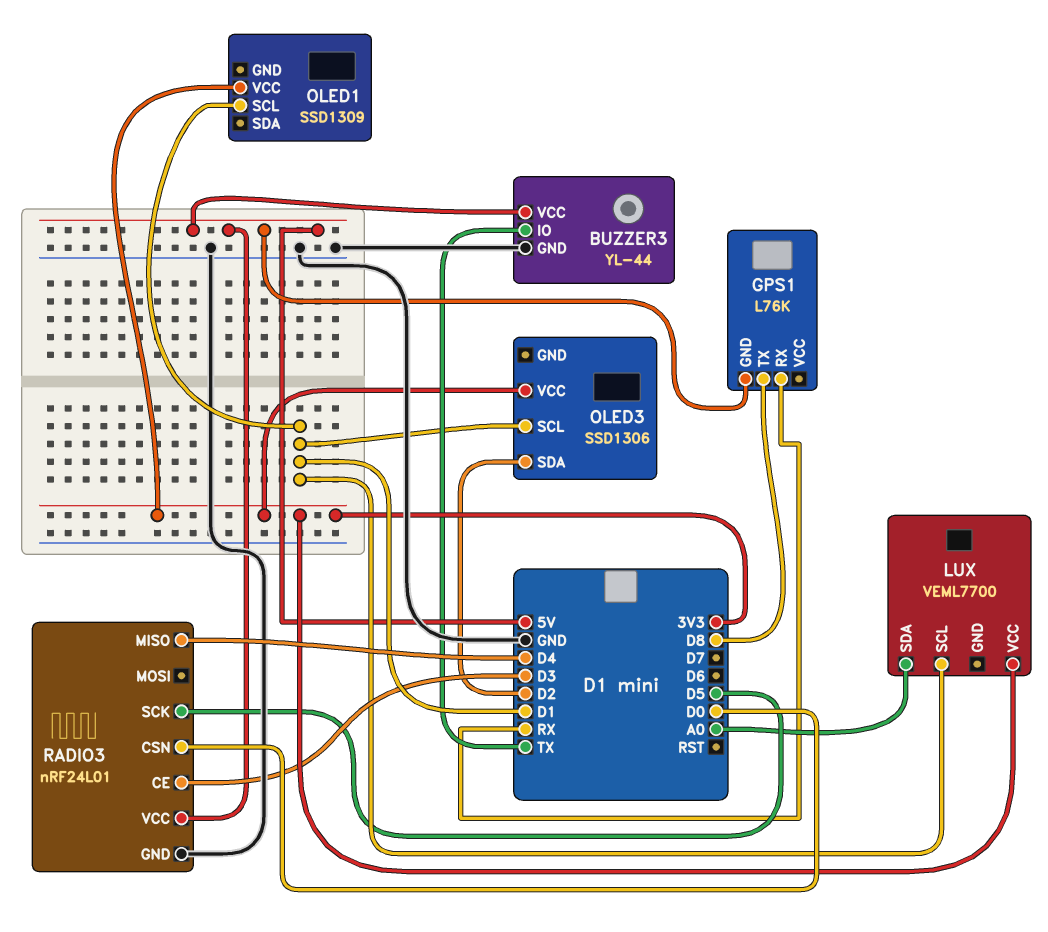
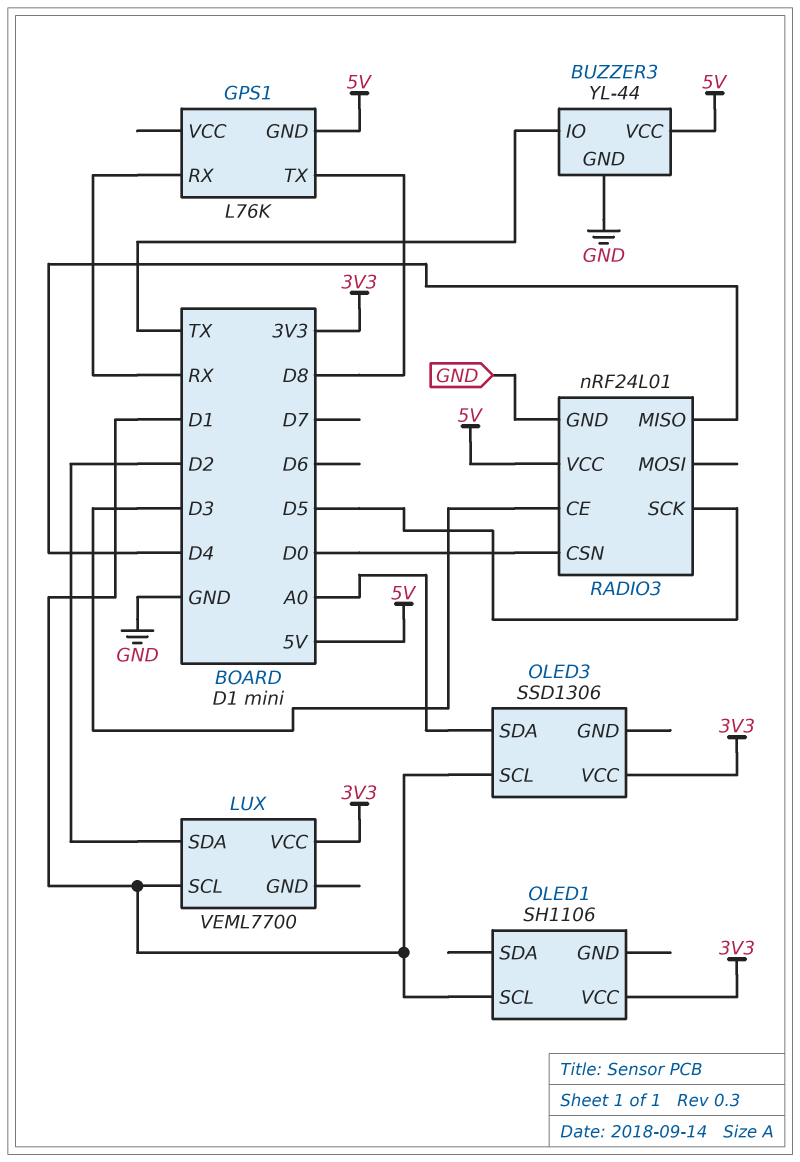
LUX pin SDA: A0 -> D2
OLED1: SSD1309 -> SH1106
OLED3 pin SDA: D2 -> A0

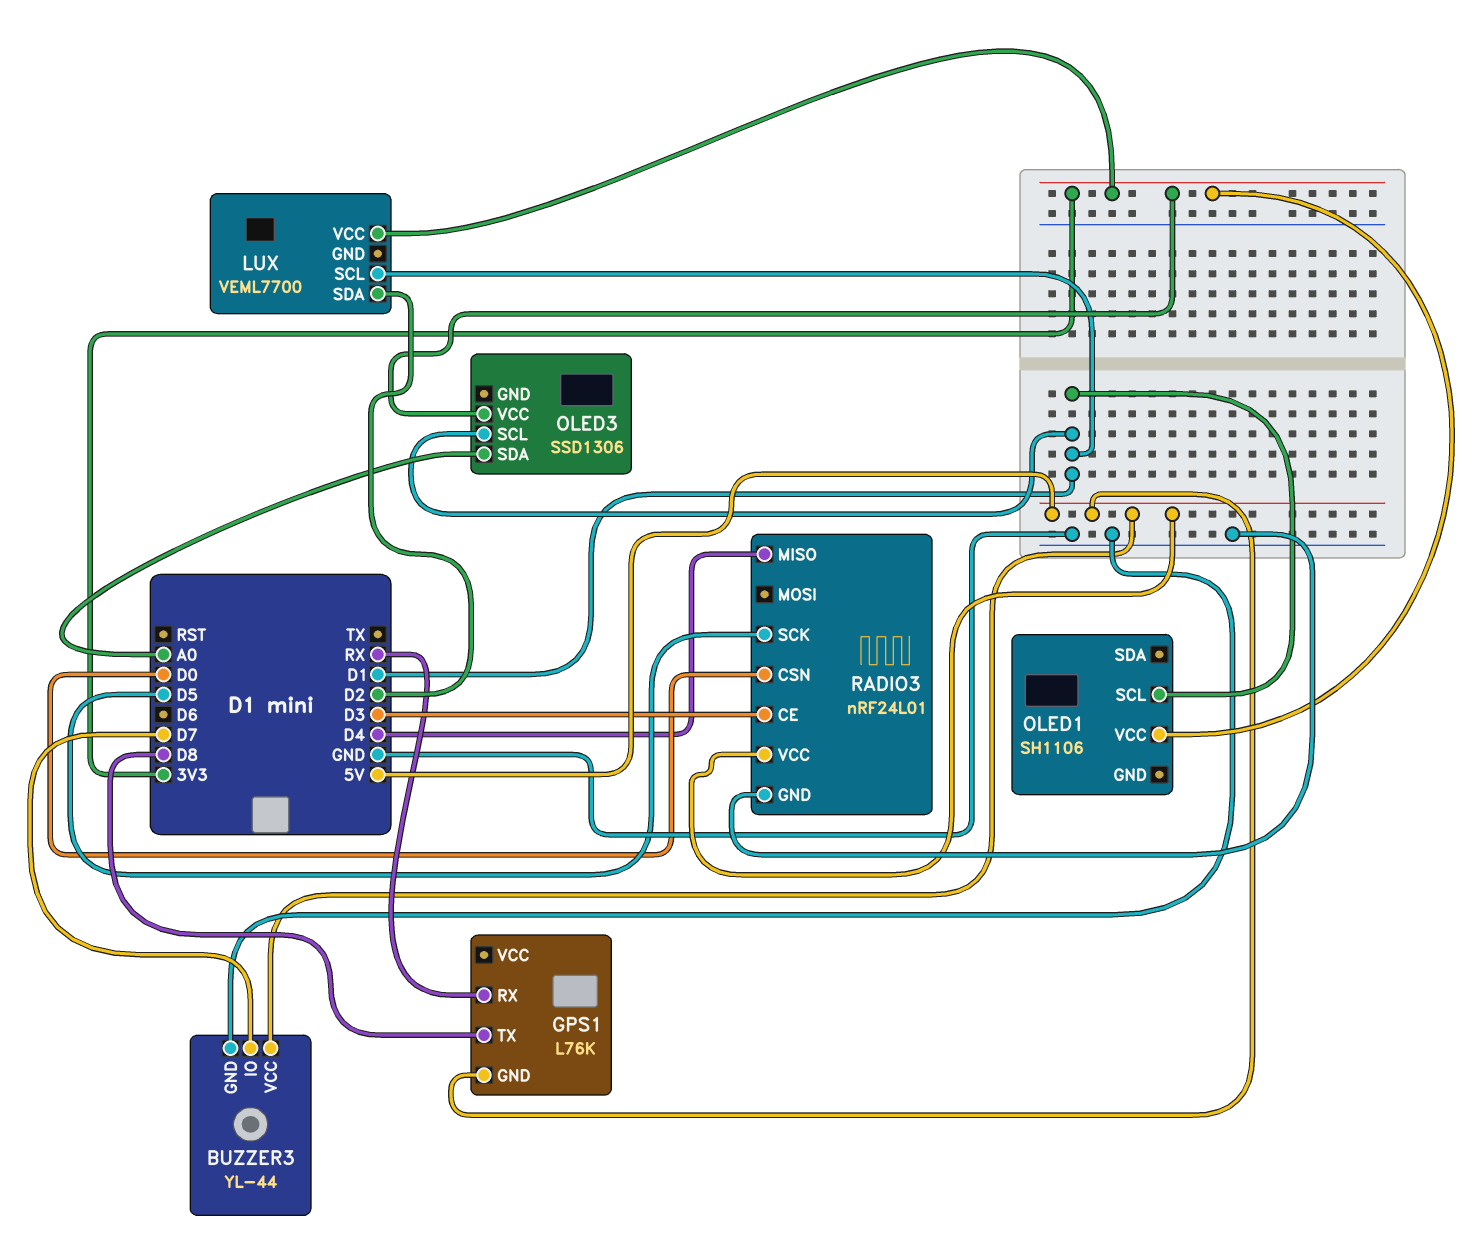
BUZZER3 pin IO: TX -> D7

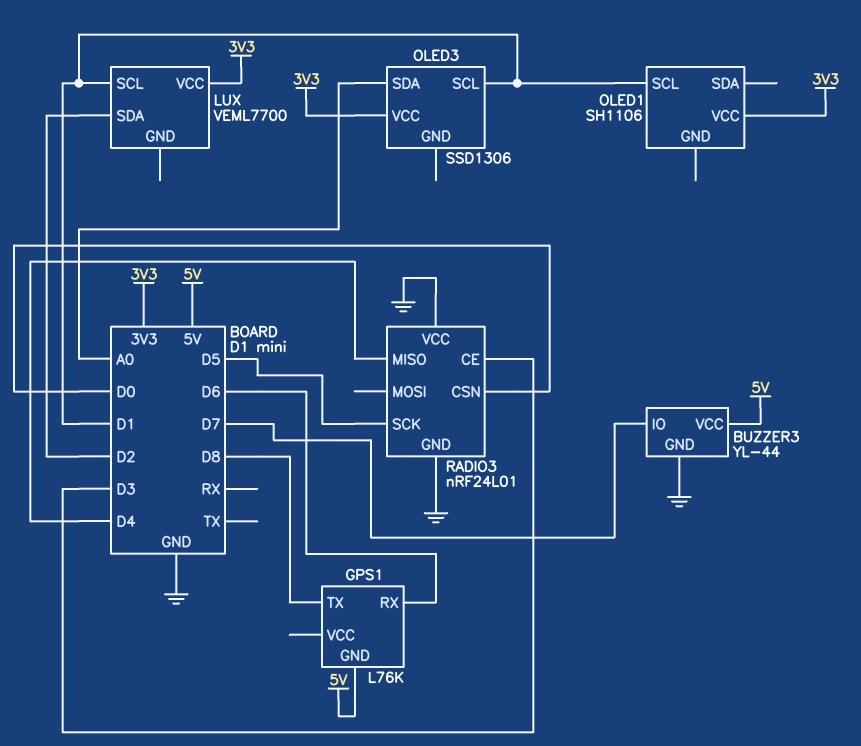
GPS1 pin RX: RX -> D6
RADIO3 pin VCC: 5V -> GND

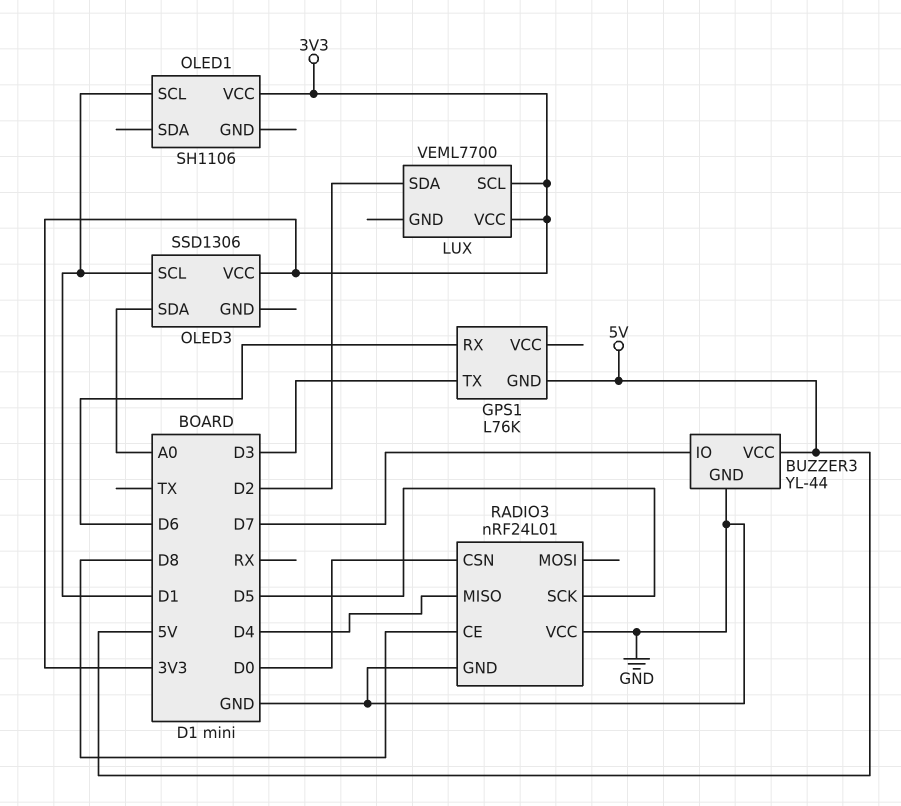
GPS1 pin TX: D8 -> D3
LUX pin SCL: D1 -> 3V3
RADIO3 pin CE: D3 -> D8

